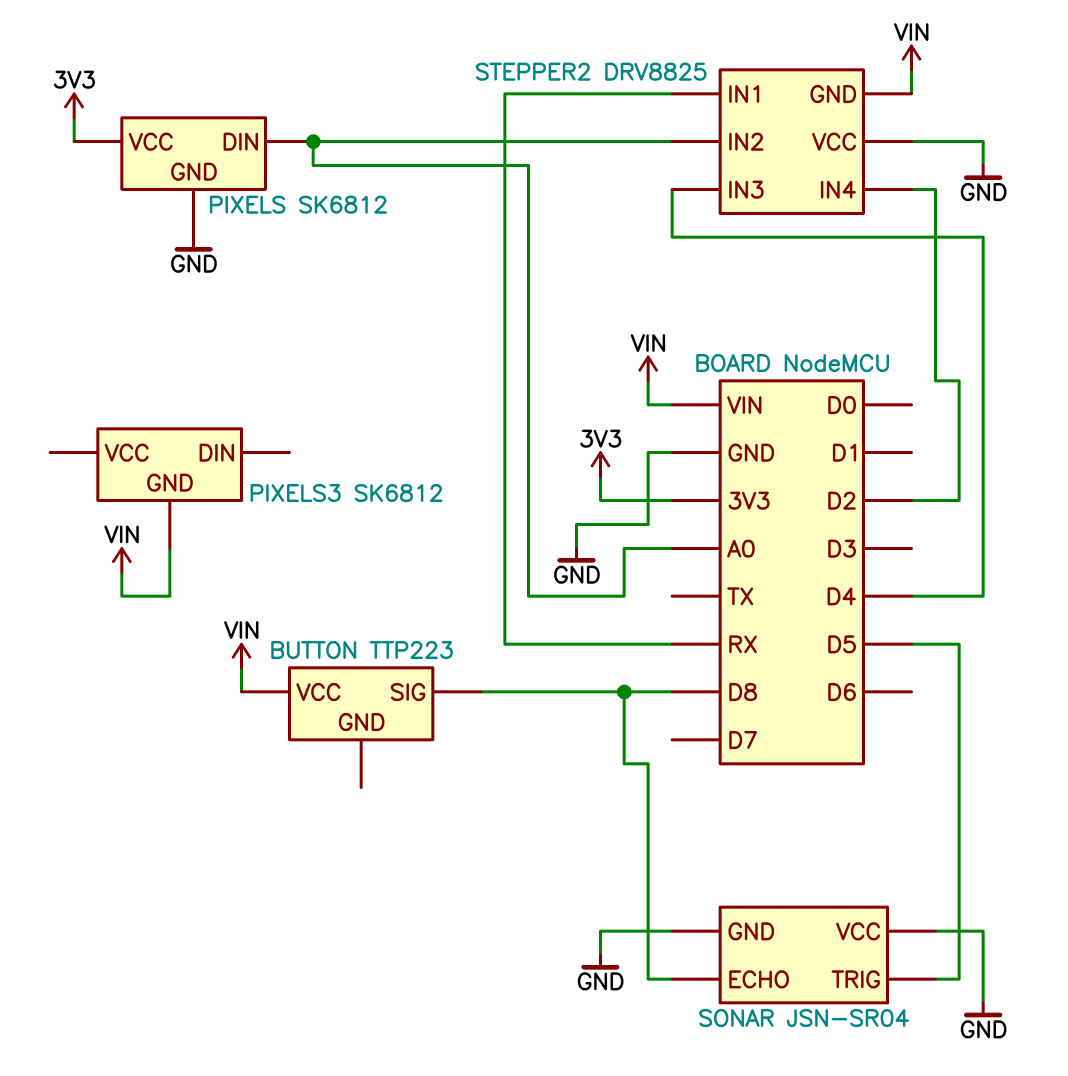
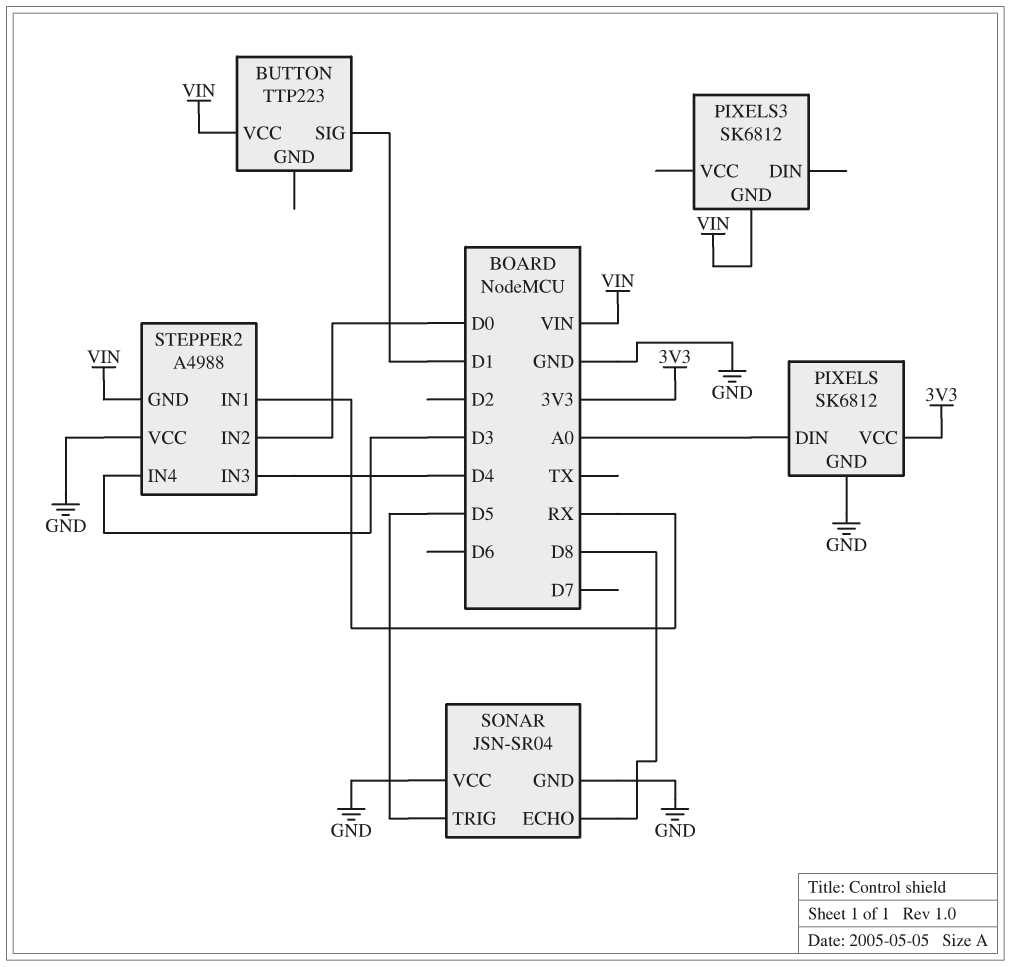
BUTTON pin SIG: D8 -> D1
STEPPER2: DRV8825 -> A4988
STEPPER2 pin IN2: A0 -> D0
STEPPER2 pin IN4: D2 -> D3

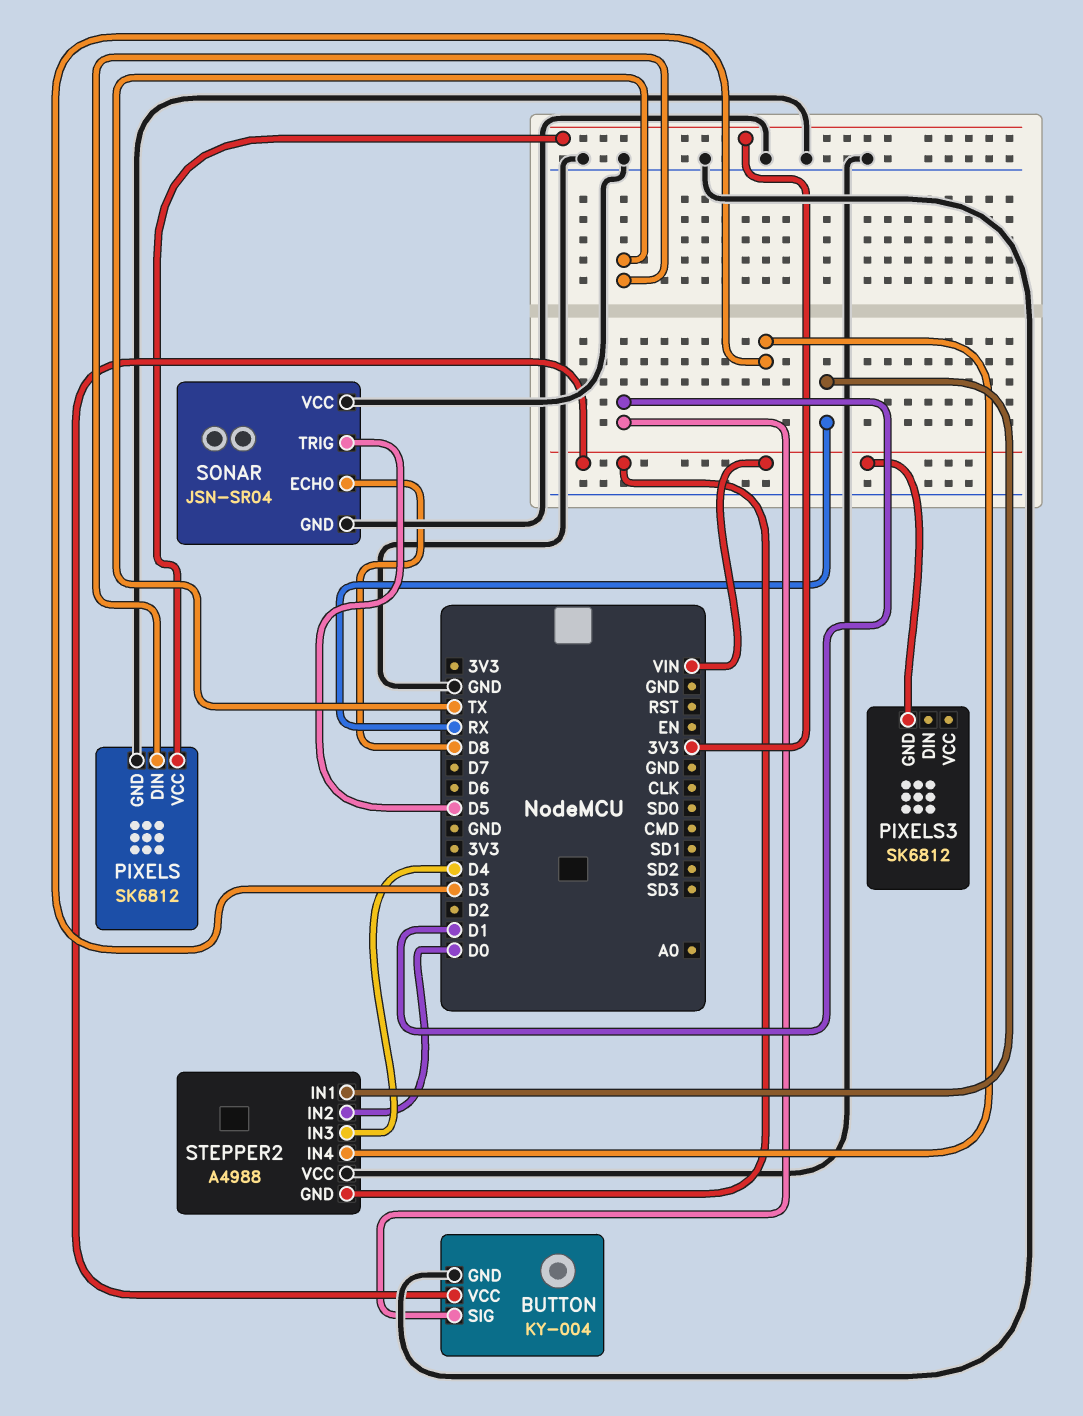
BUTTON: TTP223 -> KY-004
BUTTON pin GND: none -> GND
PIXELS pin DIN: A0 -> TX

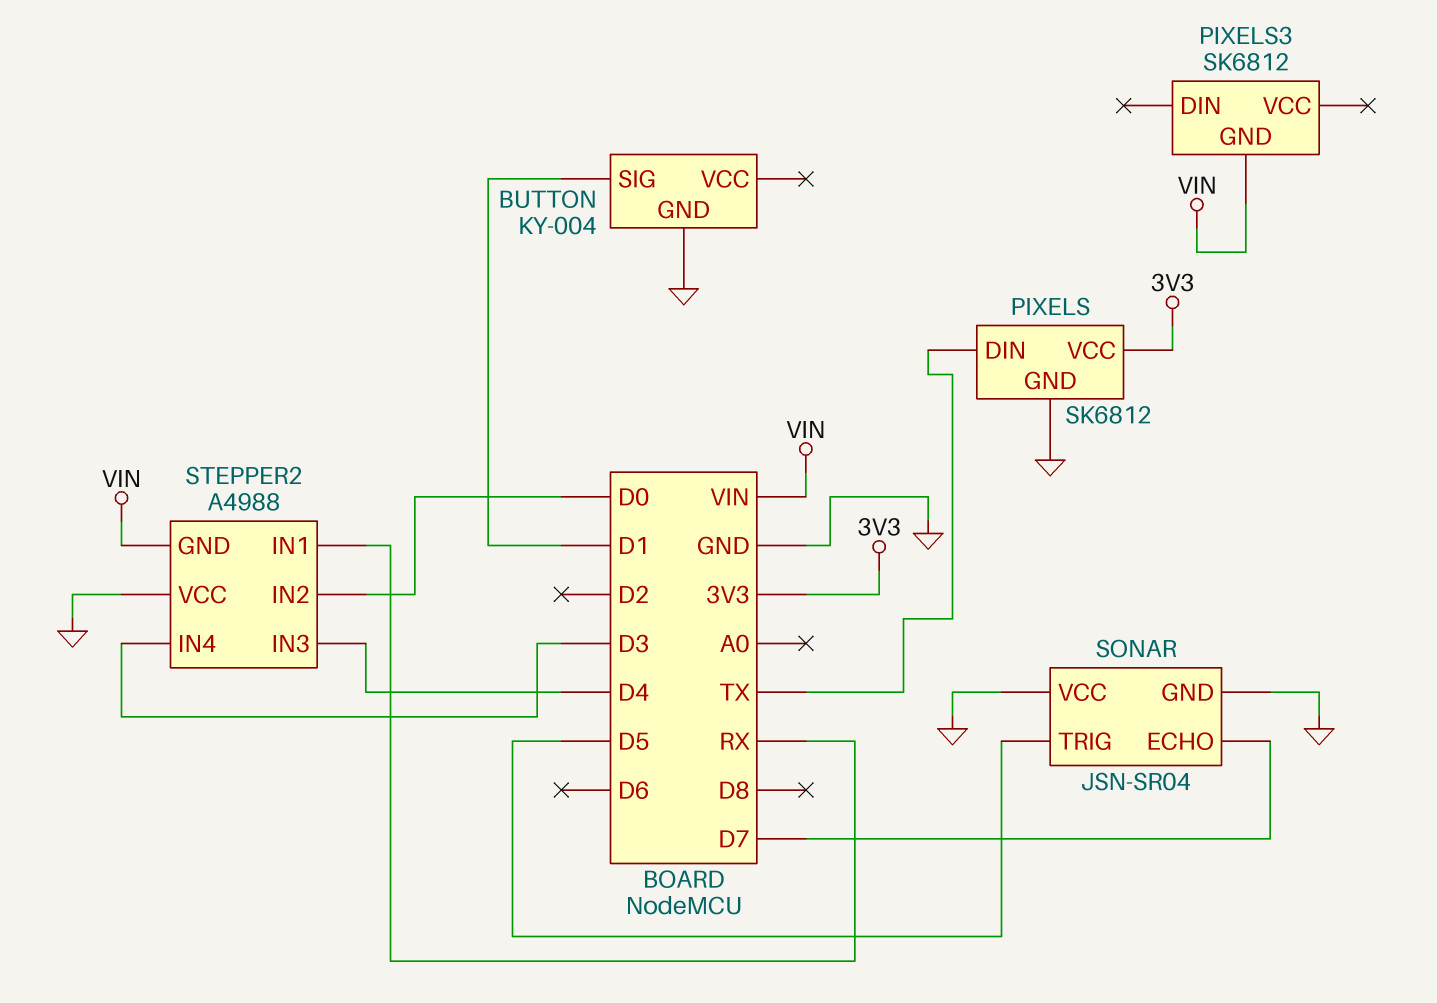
BUTTON pin VCC: VIN -> none
SONAR pin ECHO: D8 -> D7

